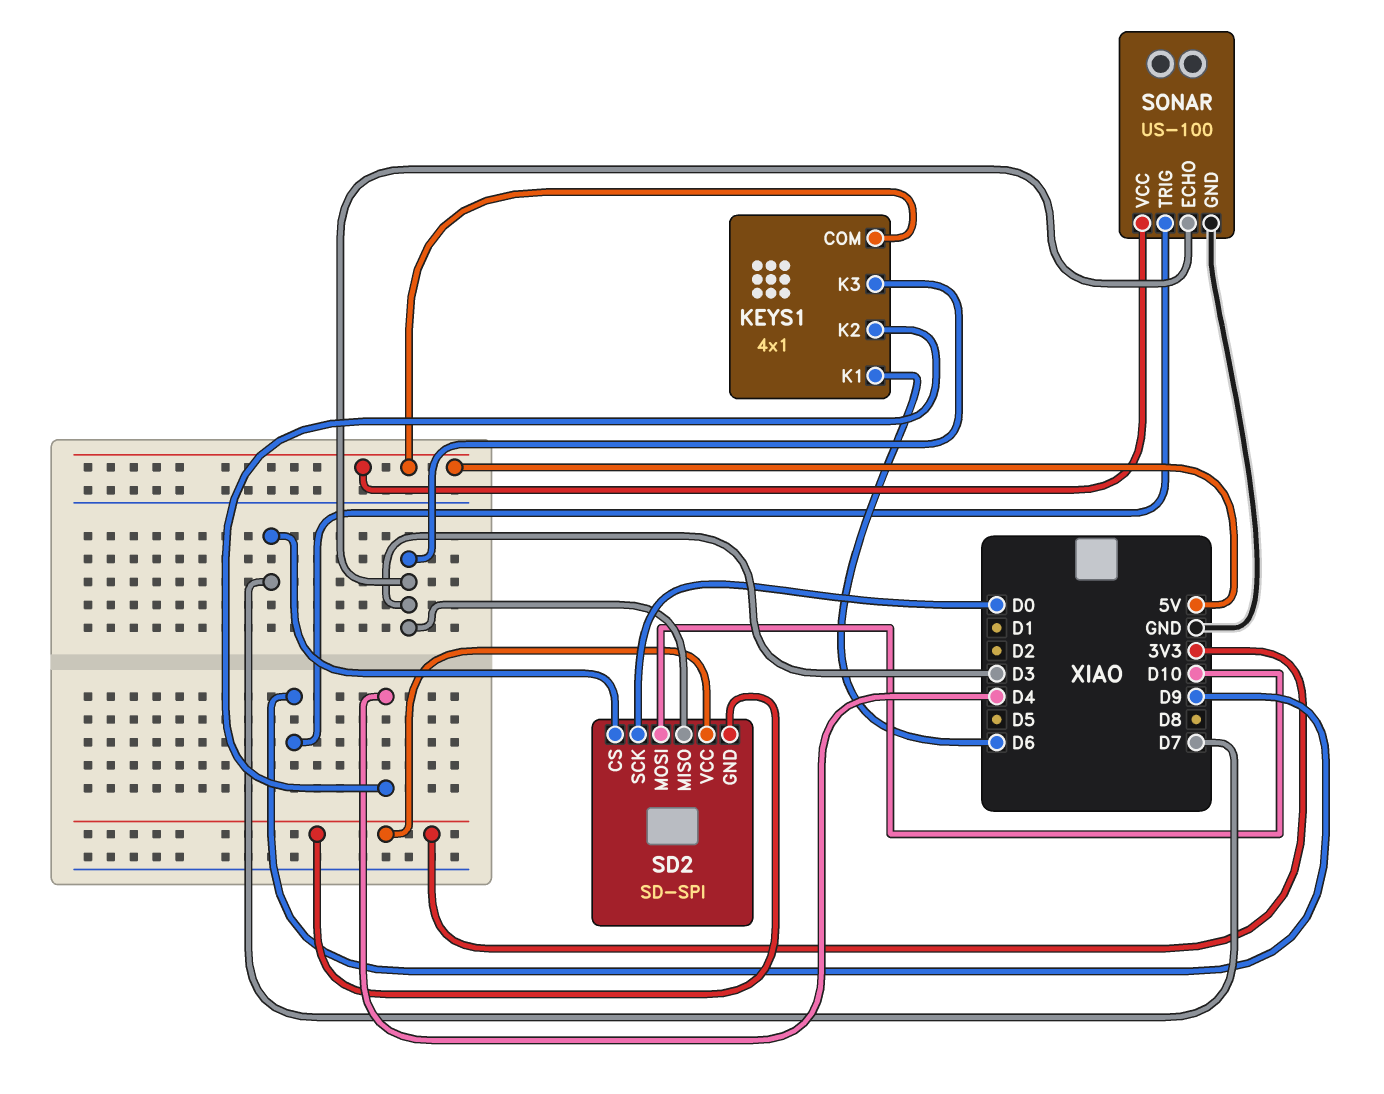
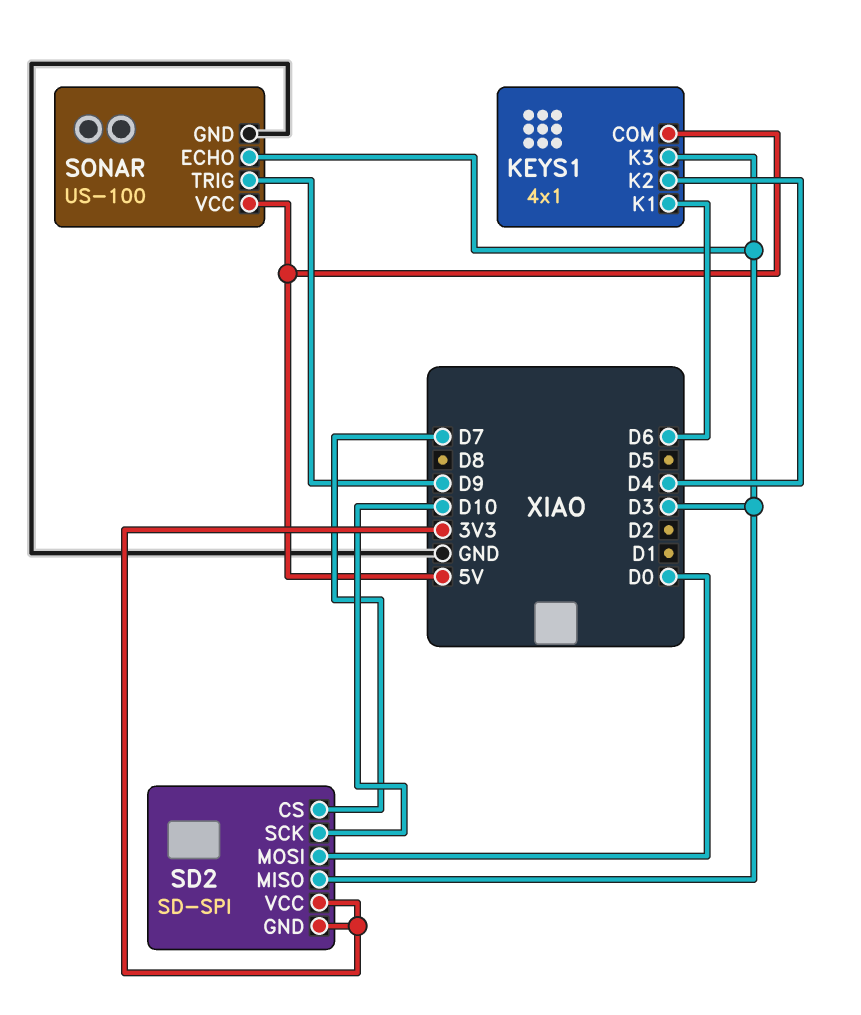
SD2 pin MOSI: D10 -> D0
SD2 pin SCK: D0 -> D10

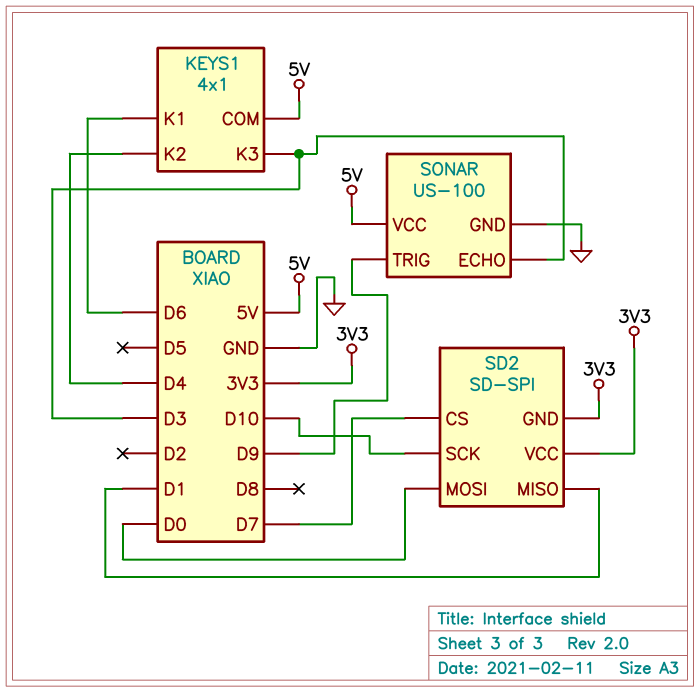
SD2 pin MISO: D3 -> D1

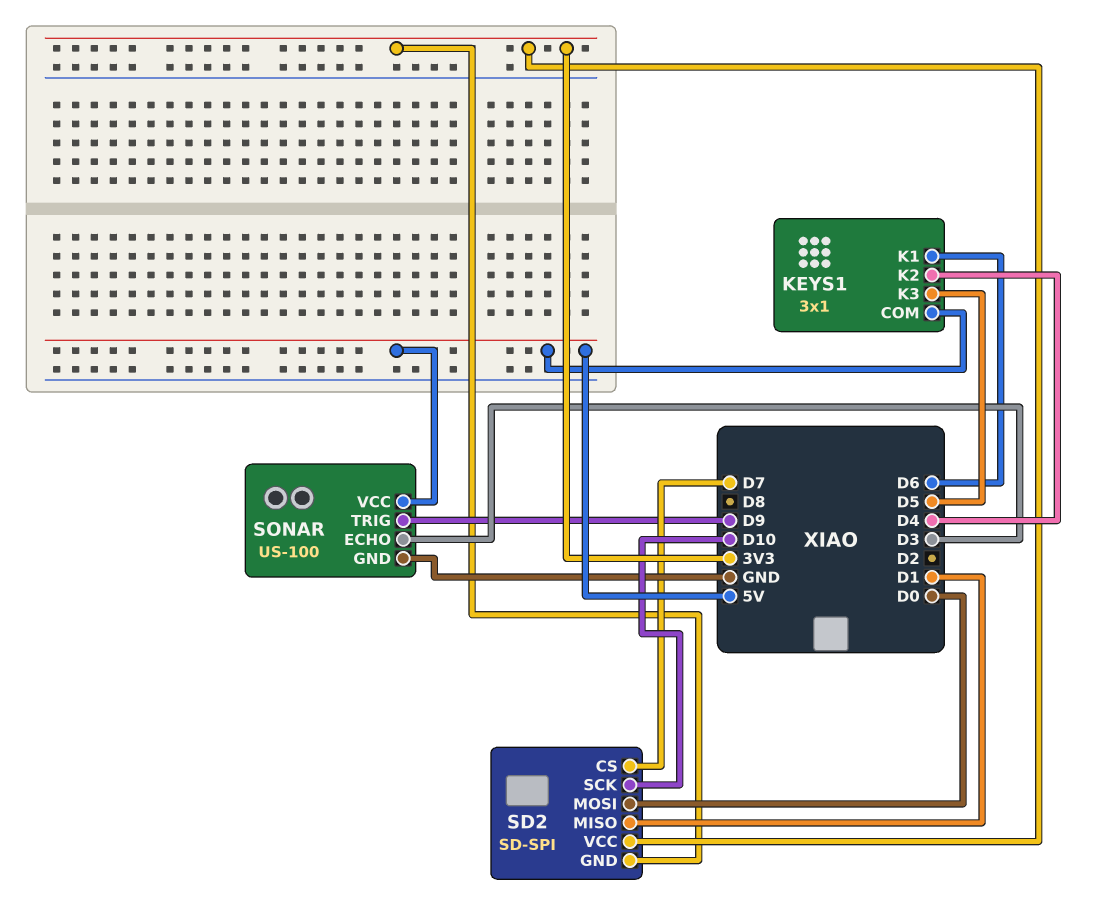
KEYS1: 4x1 -> 3x1
KEYS1 pin K3: D3 -> D5

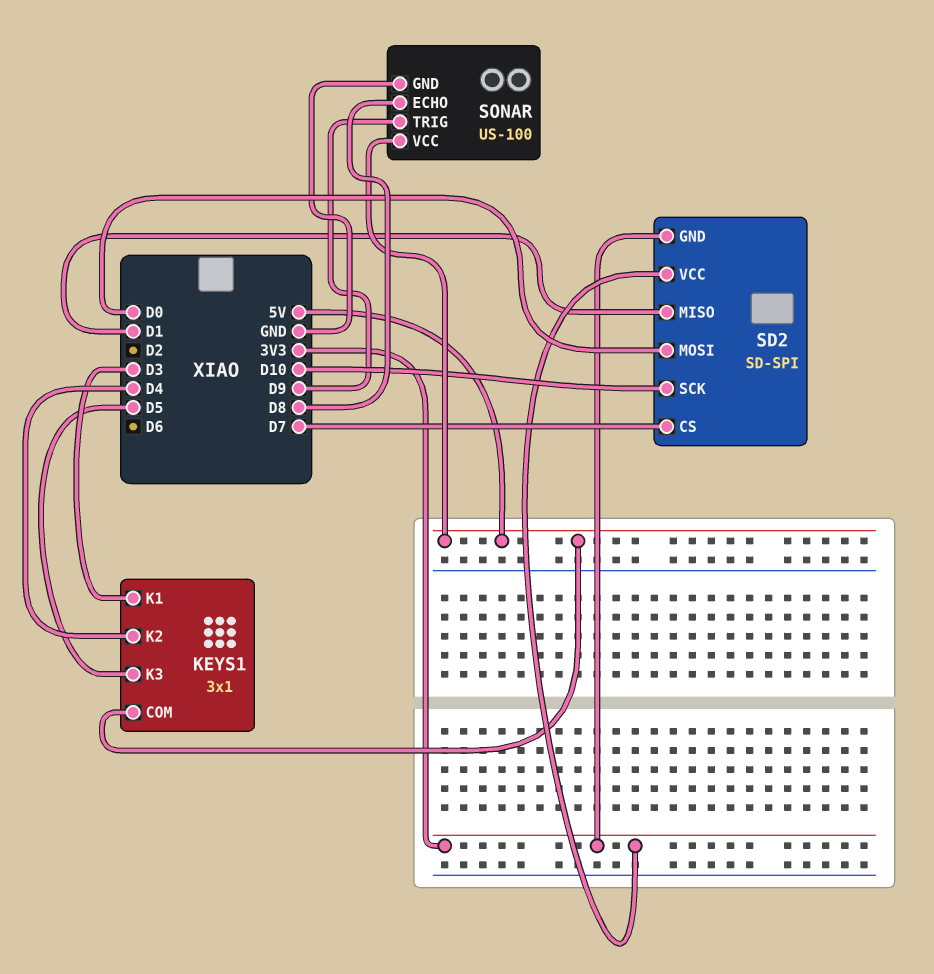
KEYS1 pin K1: D6 -> D3
SONAR pin ECHO: D3 -> D8

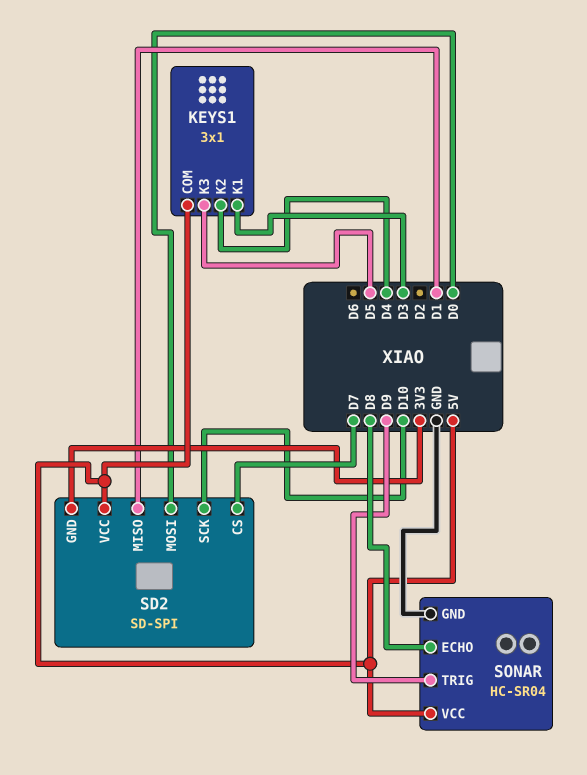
SD2 pin VCC: 3V3 -> 5V
SONAR: US-100 -> HC-SR04

